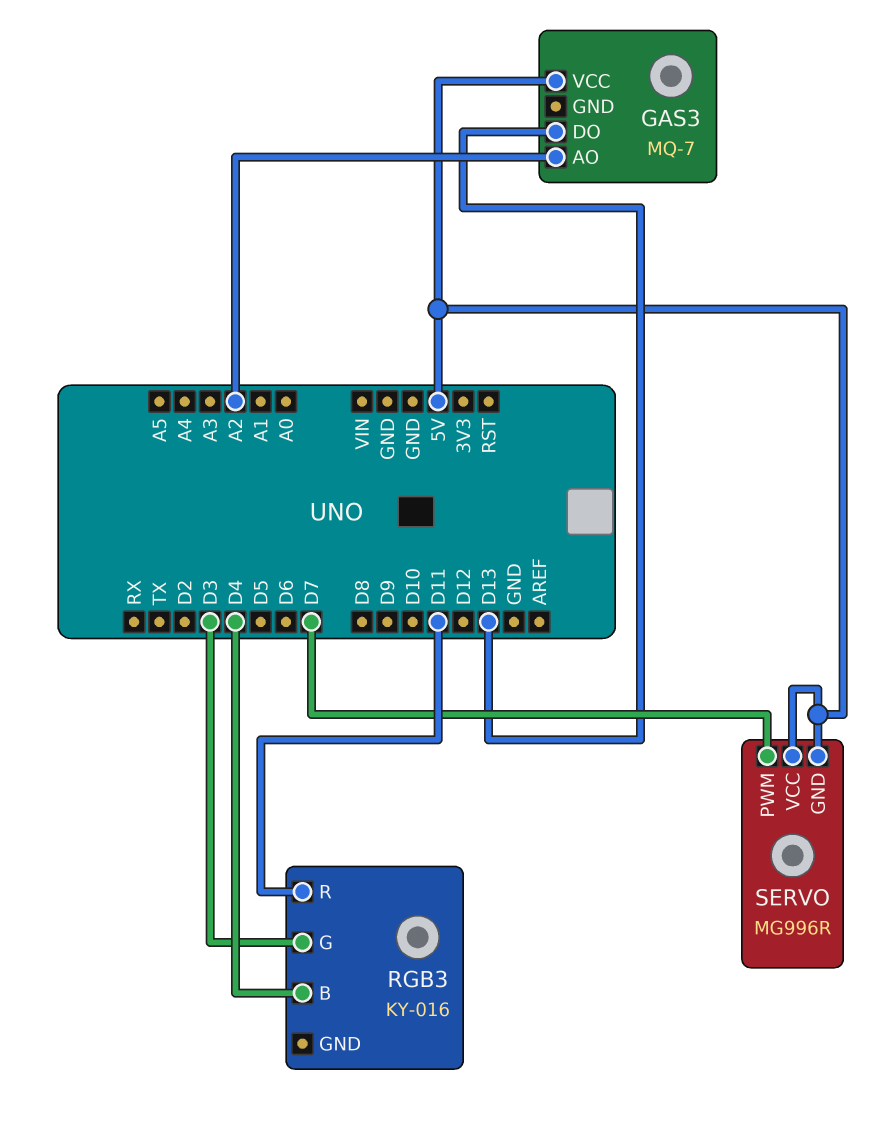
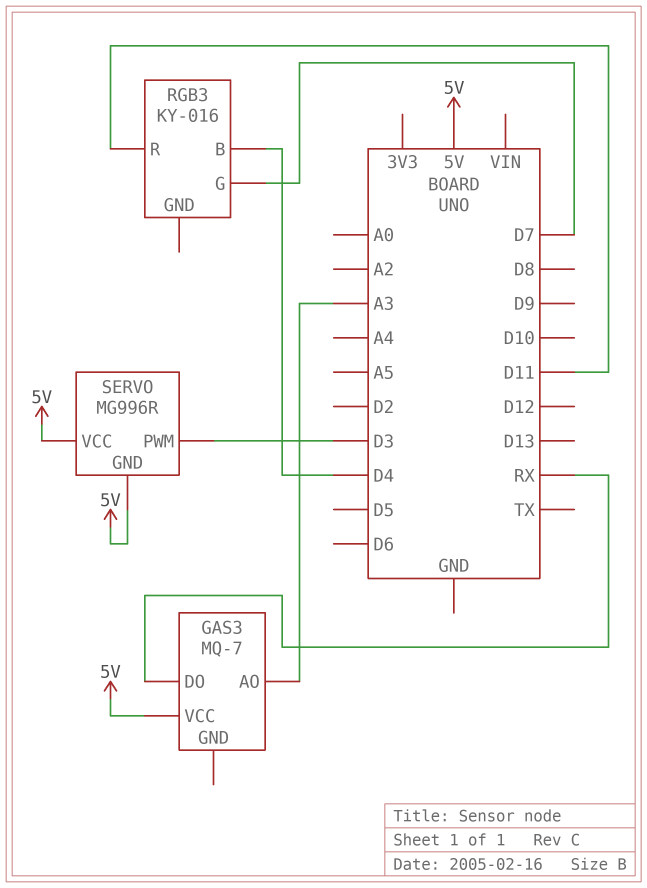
GAS3 pin AO: A2 -> A3
GAS3 pin DO: D13 -> RX
RGB3 pin G: D3 -> D7
SERVO pin PWM: D7 -> D3

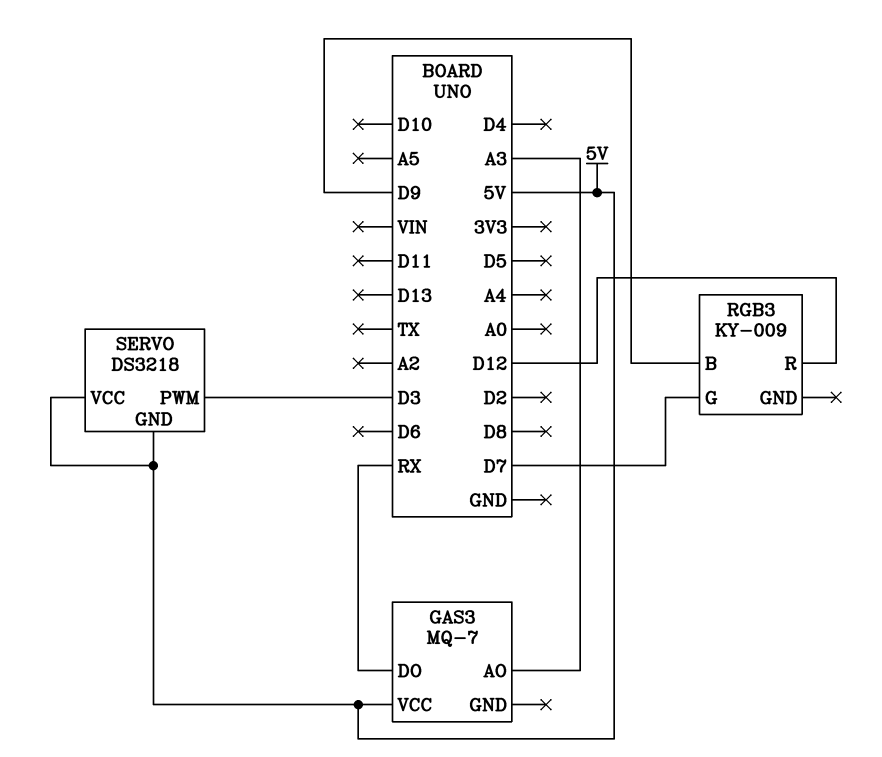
RGB3: KY-016 -> KY-009
RGB3 pin B: D4 -> D9
RGB3 pin R: D11 -> D12
SERVO: MG996R -> DS3218

